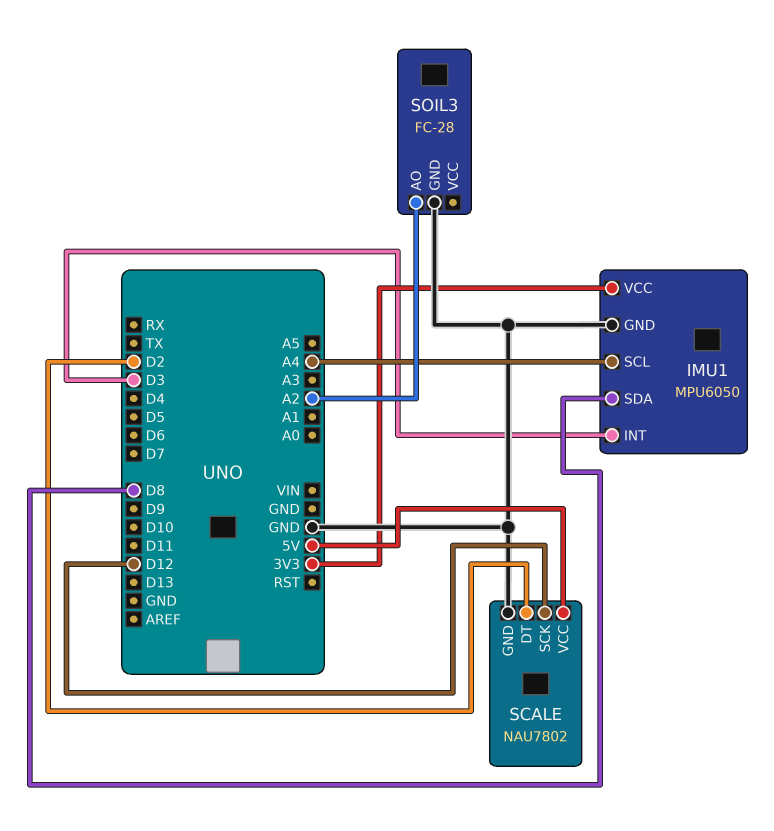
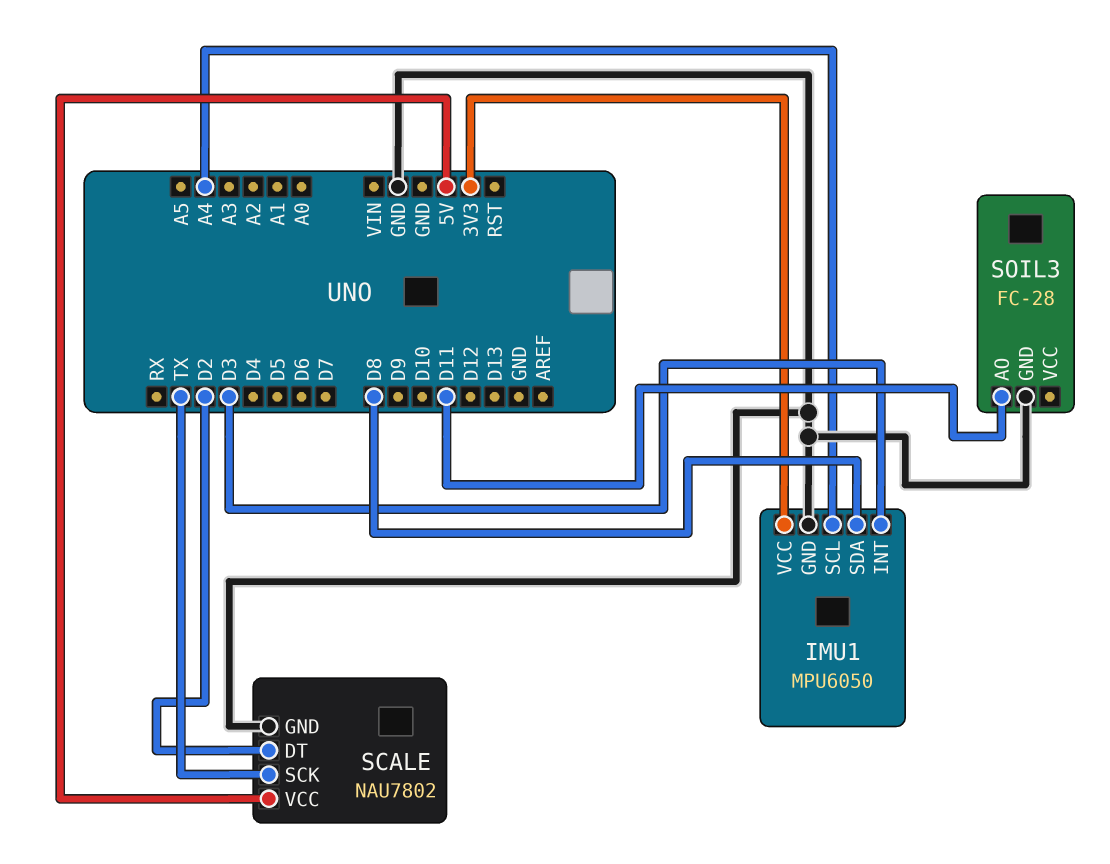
SCALE pin SCK: D12 -> TX
SOIL3 pin AO: A2 -> D11

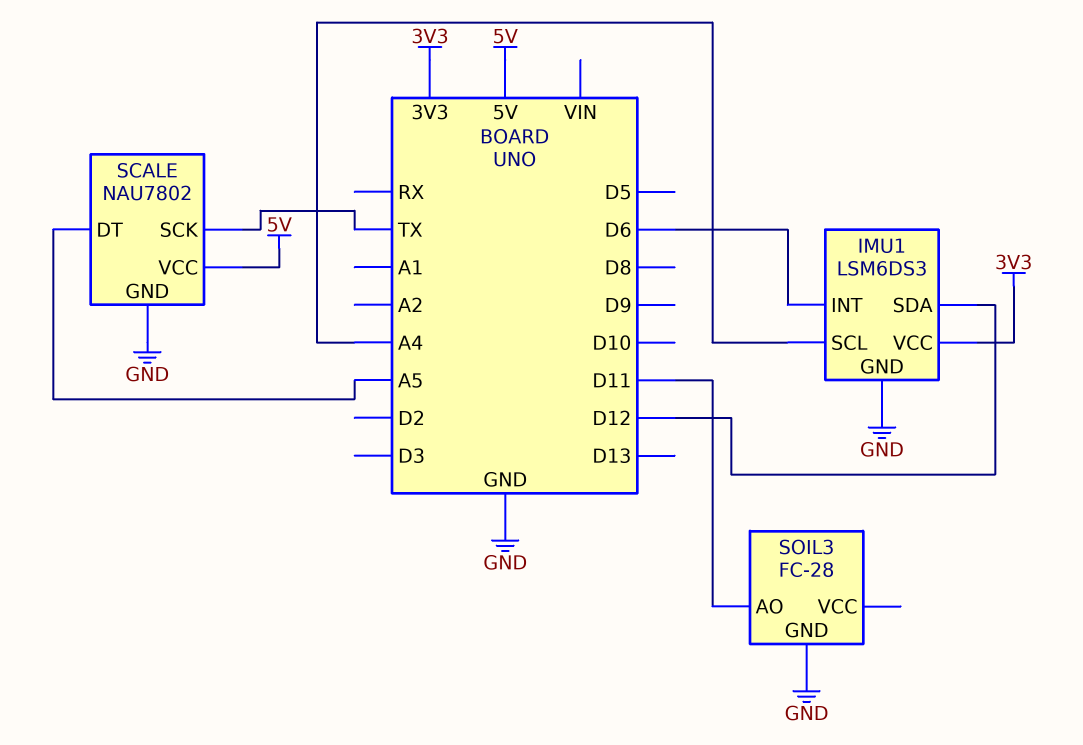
IMU1: MPU6050 -> LSM6DS3
IMU1 pin INT: D3 -> D6
IMU1 pin SDA: D8 -> D12
SCALE pin DT: D2 -> A5

